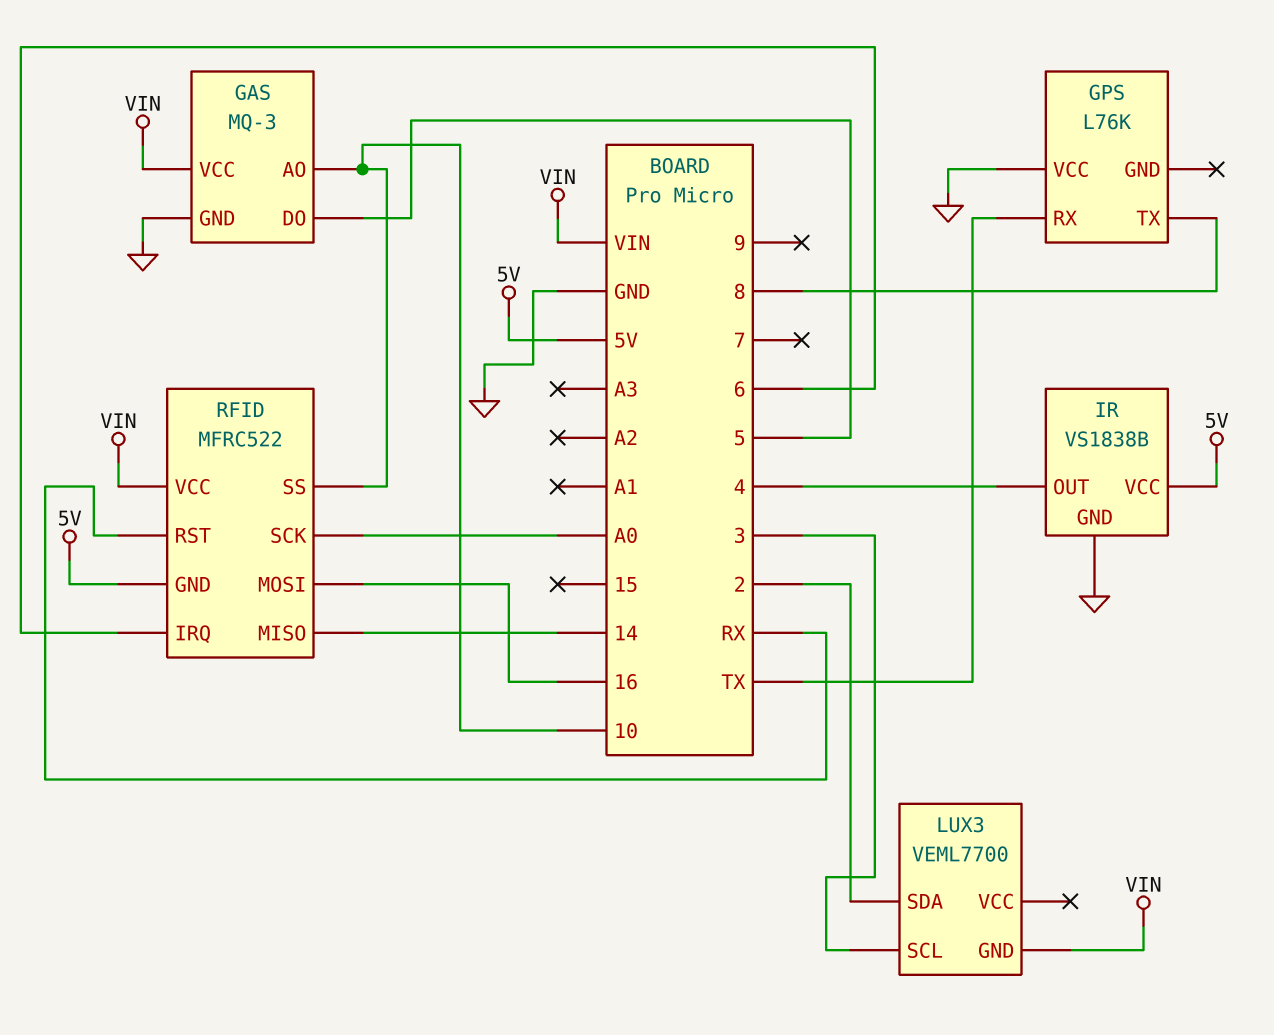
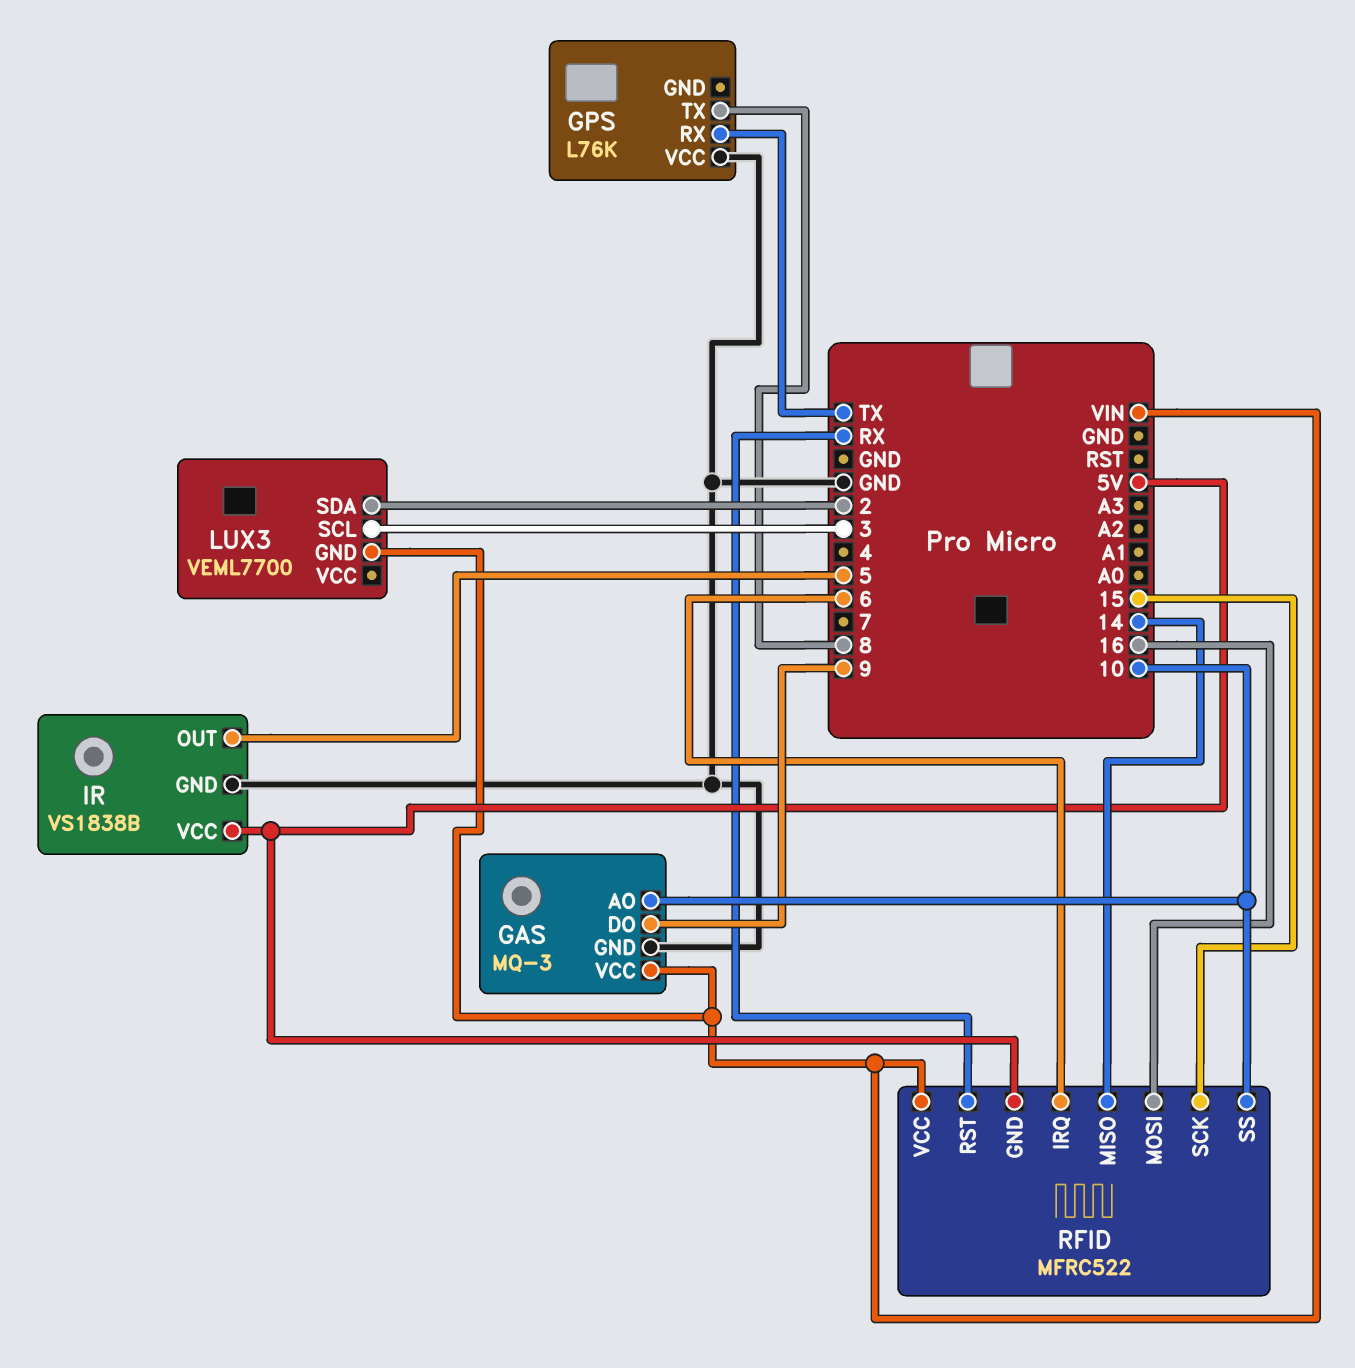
GAS pin DO: 5 -> 9
IR pin OUT: 4 -> 5
RFID pin SCK: A0 -> 15

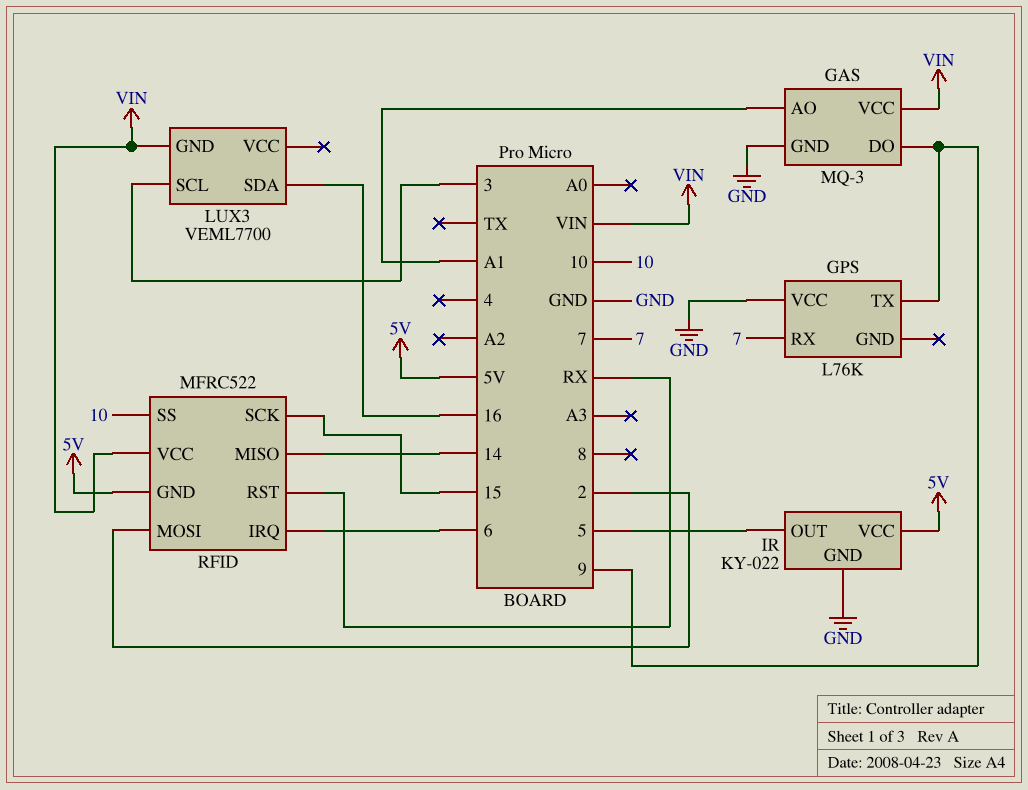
GAS pin AO: 10 -> A1
GPS pin RX: TX -> 7
GPS pin TX: 8 -> 9
IR: VS1838B -> KY-022
LUX3 pin SDA: 2 -> 16
RFID pin MOSI: 16 -> 2

